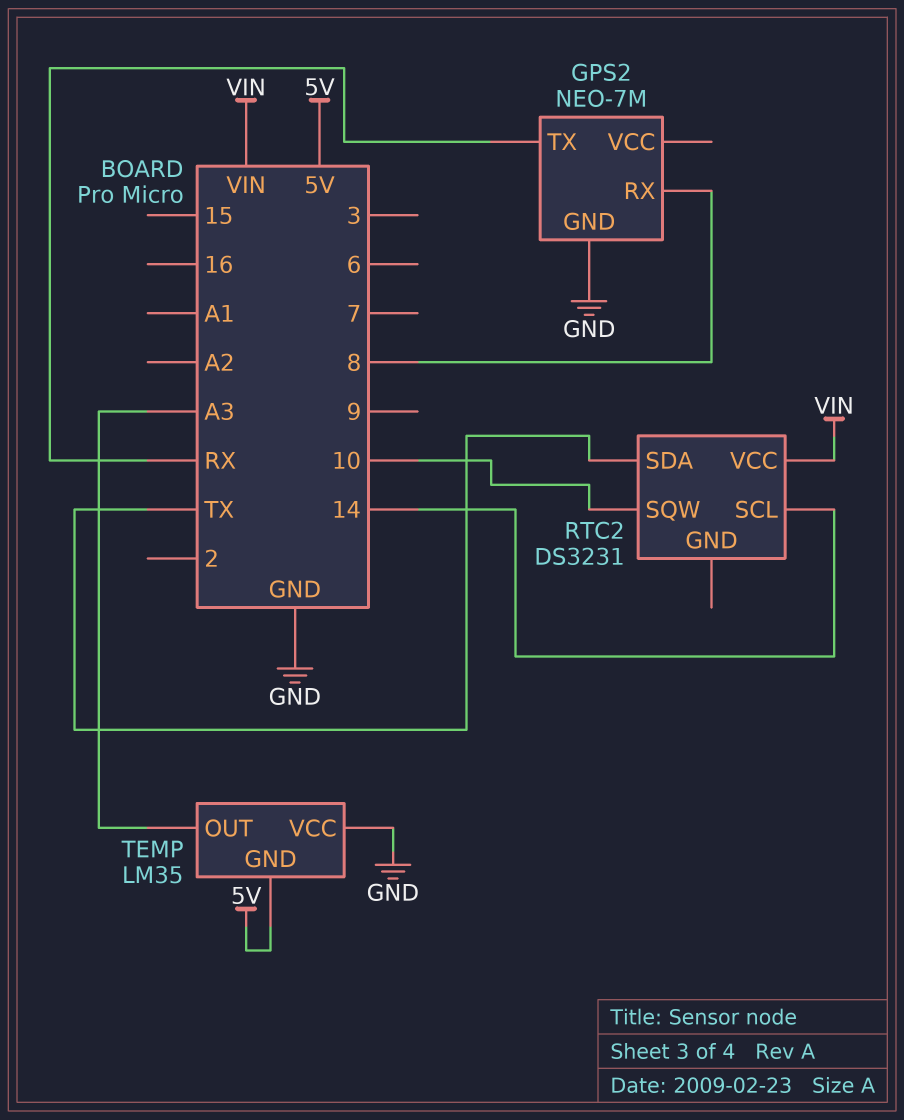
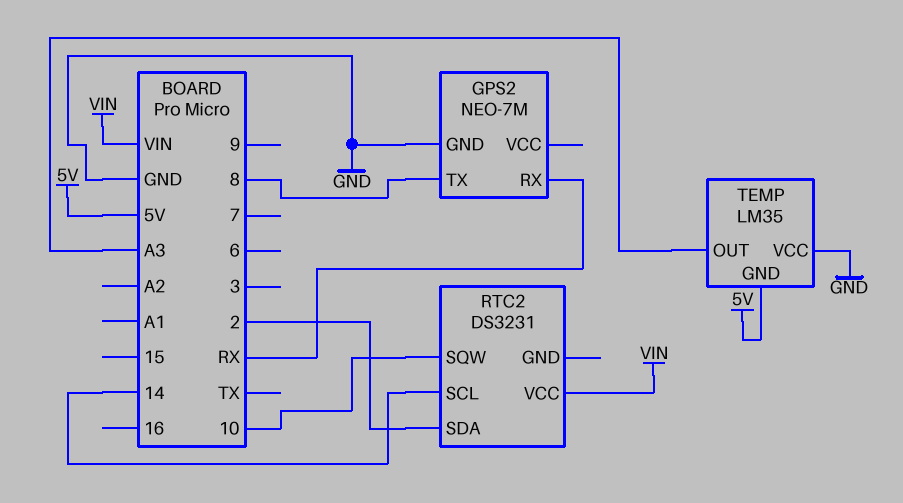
GPS2 pin RX: 8 -> RX
GPS2 pin TX: RX -> 8
RTC2 pin SDA: TX -> 2

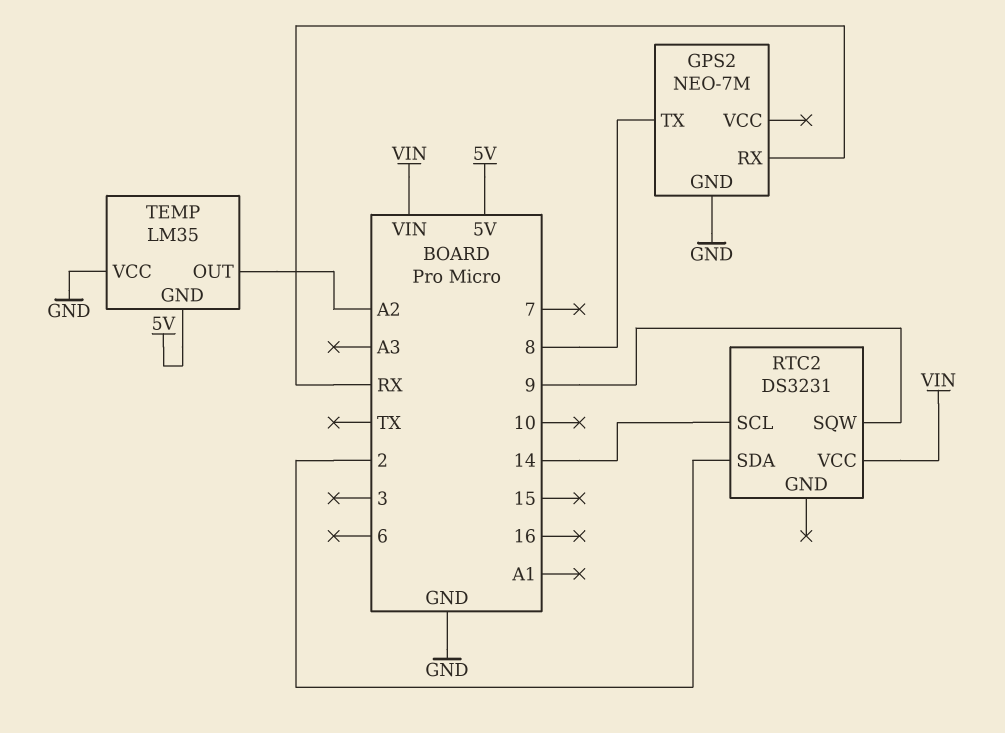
RTC2 pin SQW: 10 -> 9
TEMP pin OUT: A3 -> A2

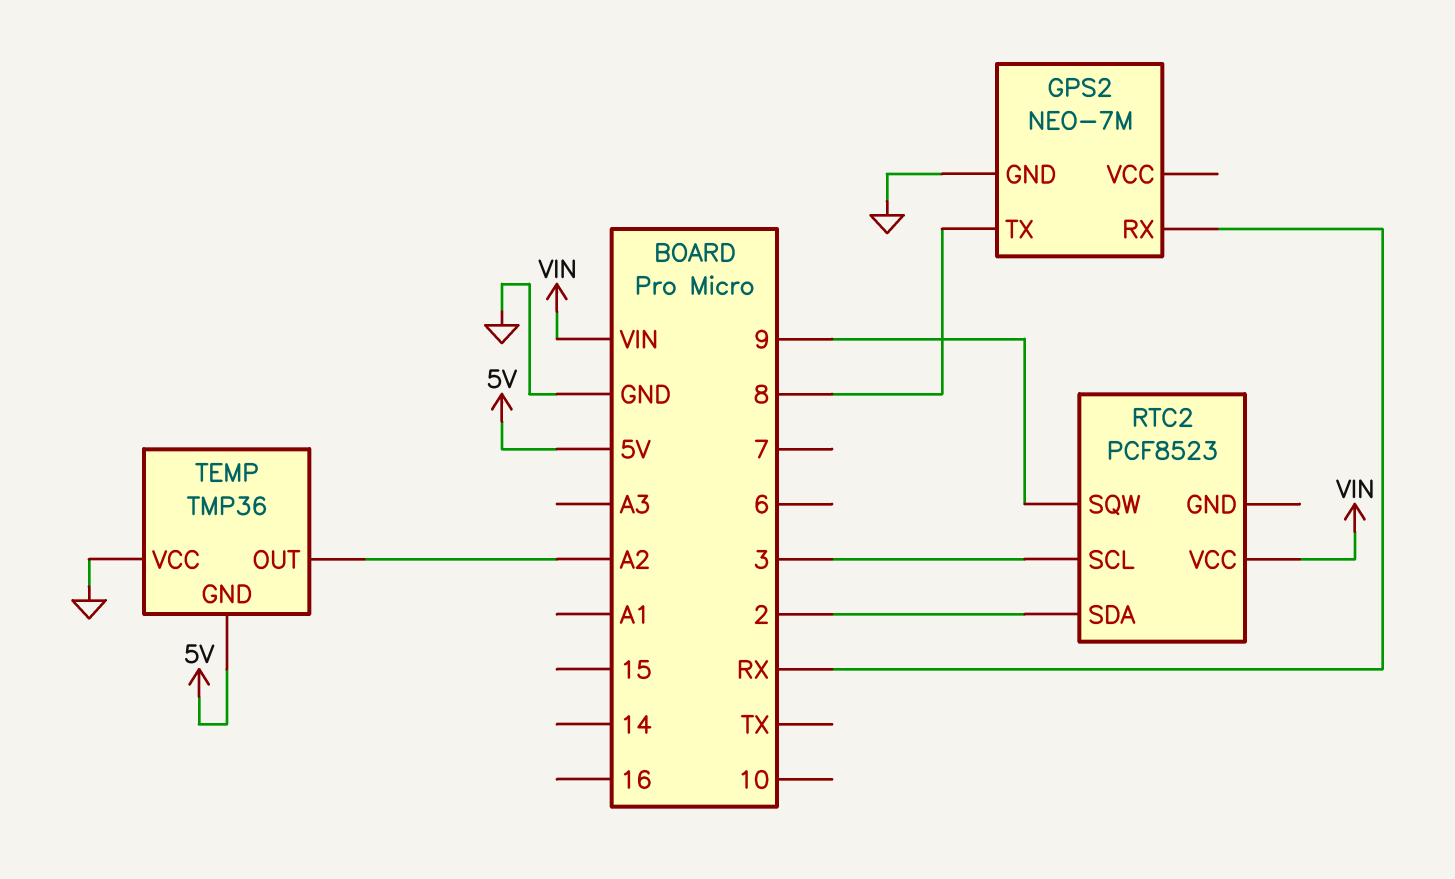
RTC2: DS3231 -> PCF8523
RTC2 pin SCL: 14 -> 3
TEMP: LM35 -> TMP36

